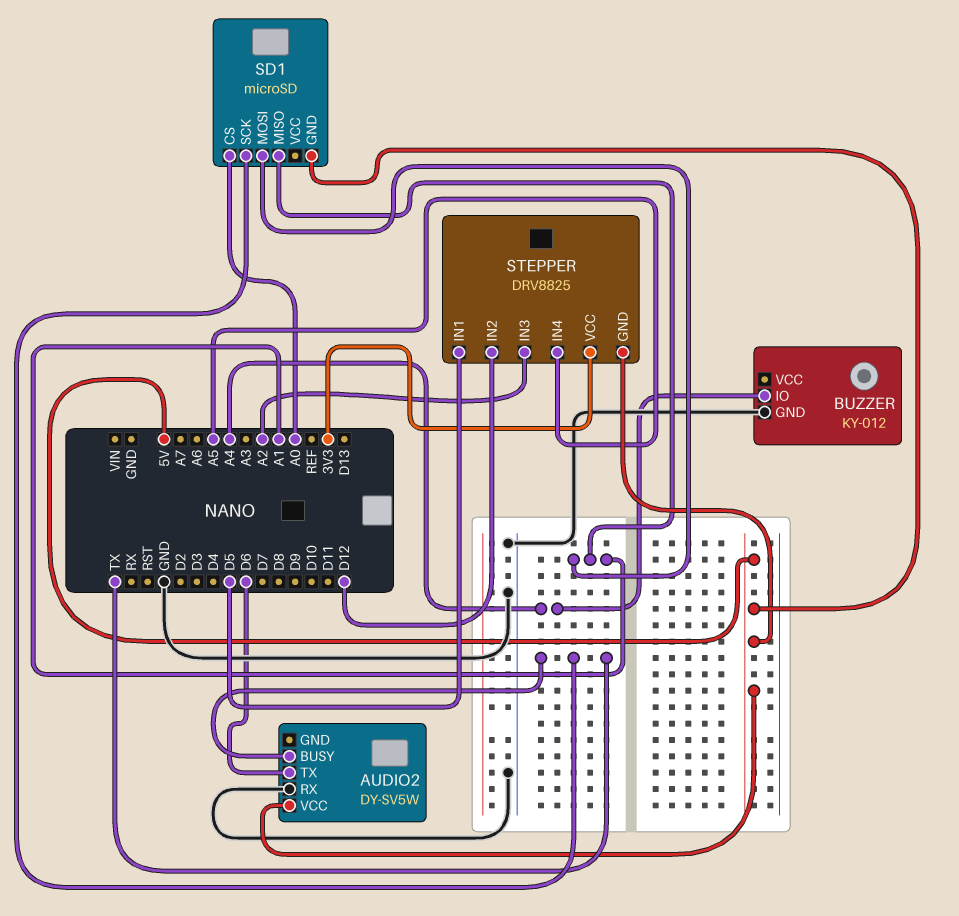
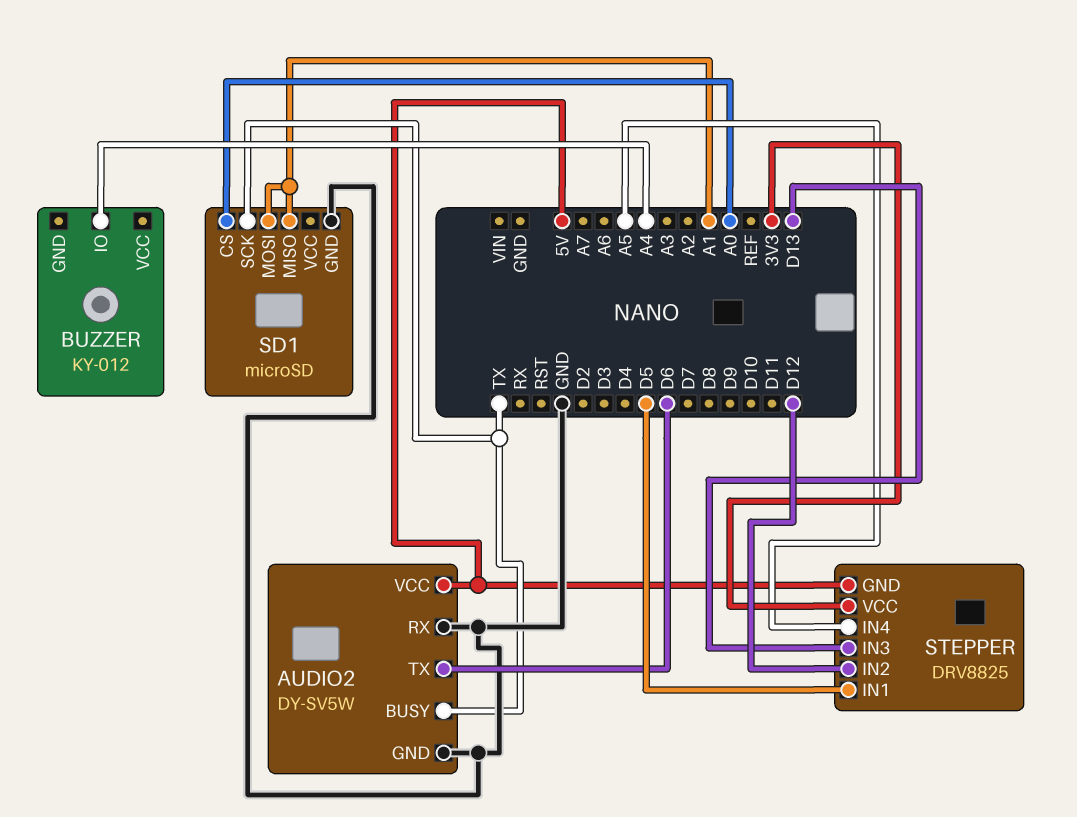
AUDIO2 pin GND: none -> GND
BUZZER pin GND: GND -> none
SD1 pin GND: 5V -> GND
STEPPER pin IN3: A2 -> D13

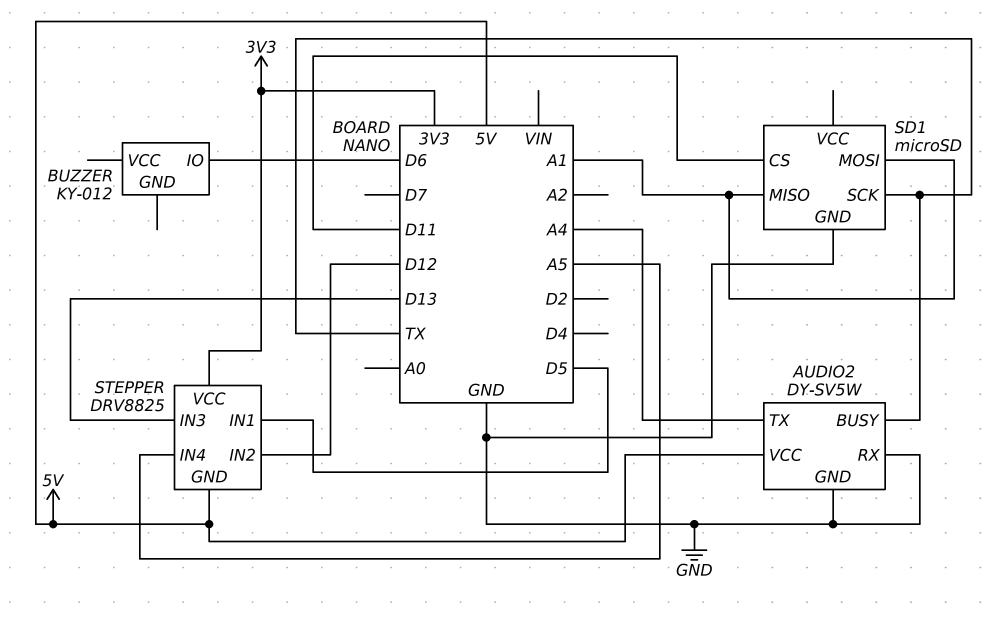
AUDIO2 pin TX: D6 -> A4
BUZZER pin IO: A4 -> D6
SD1 pin CS: A0 -> D11

